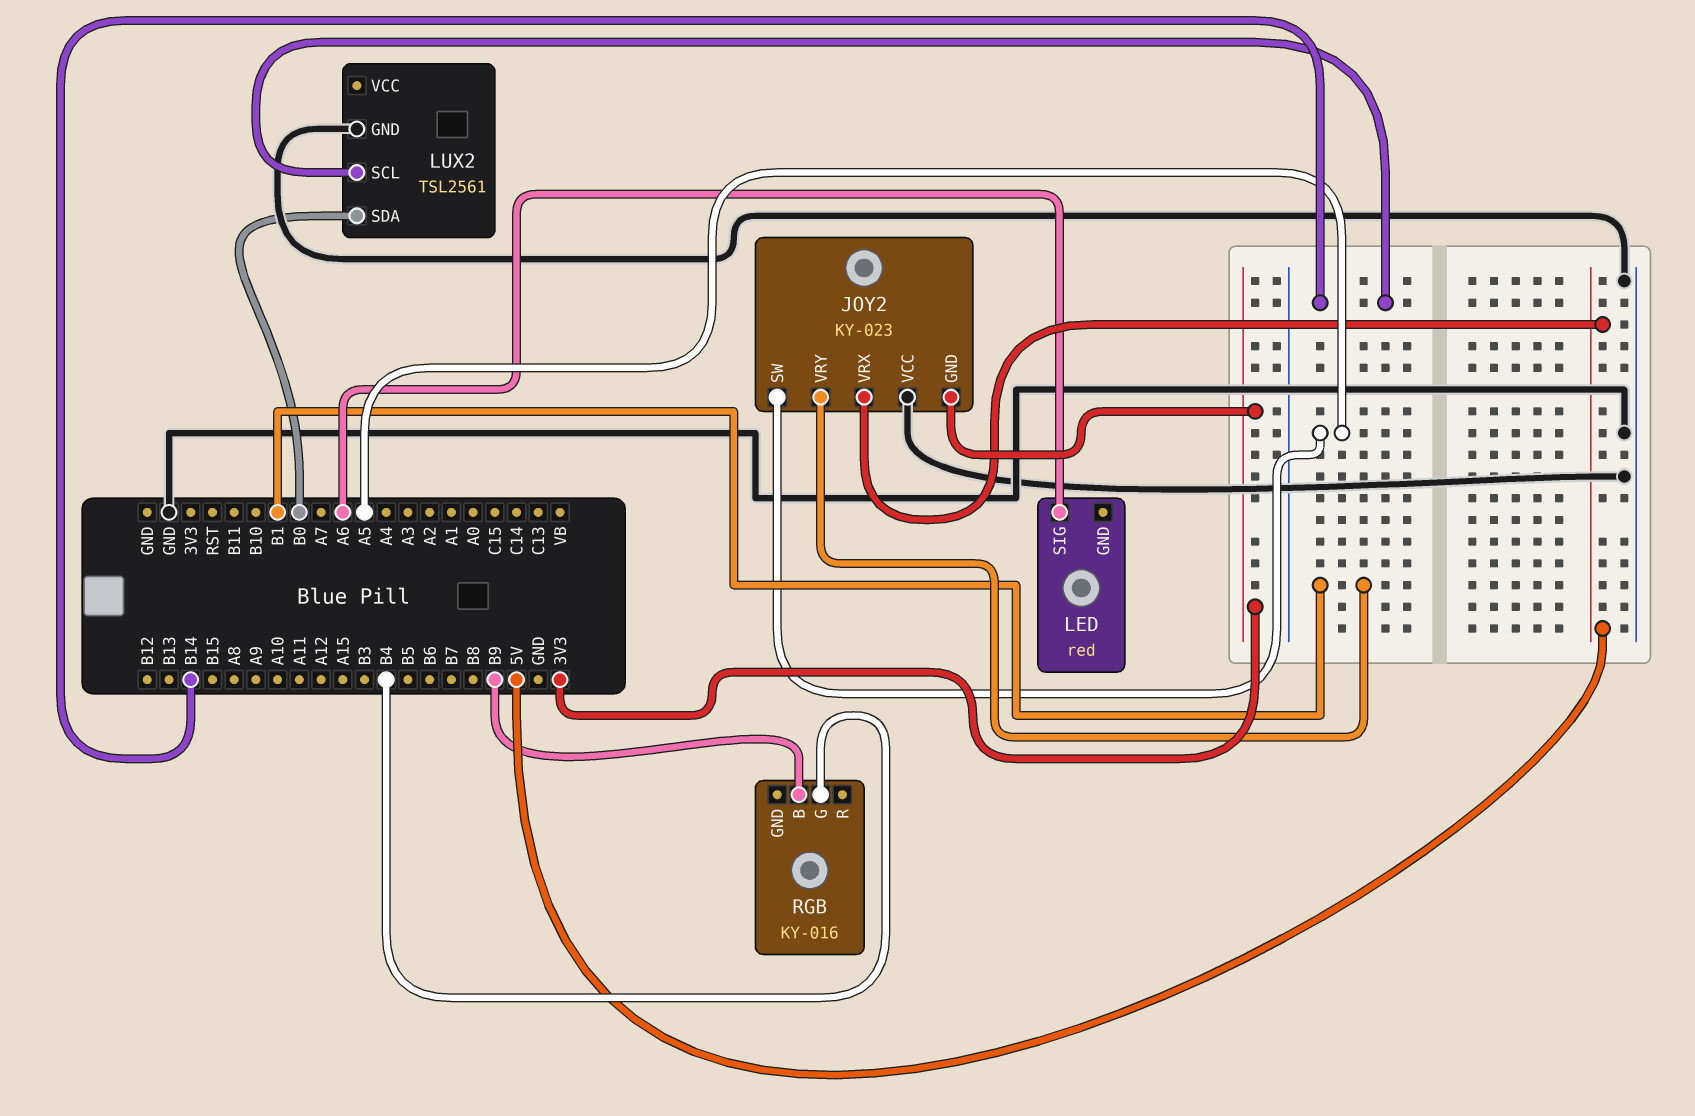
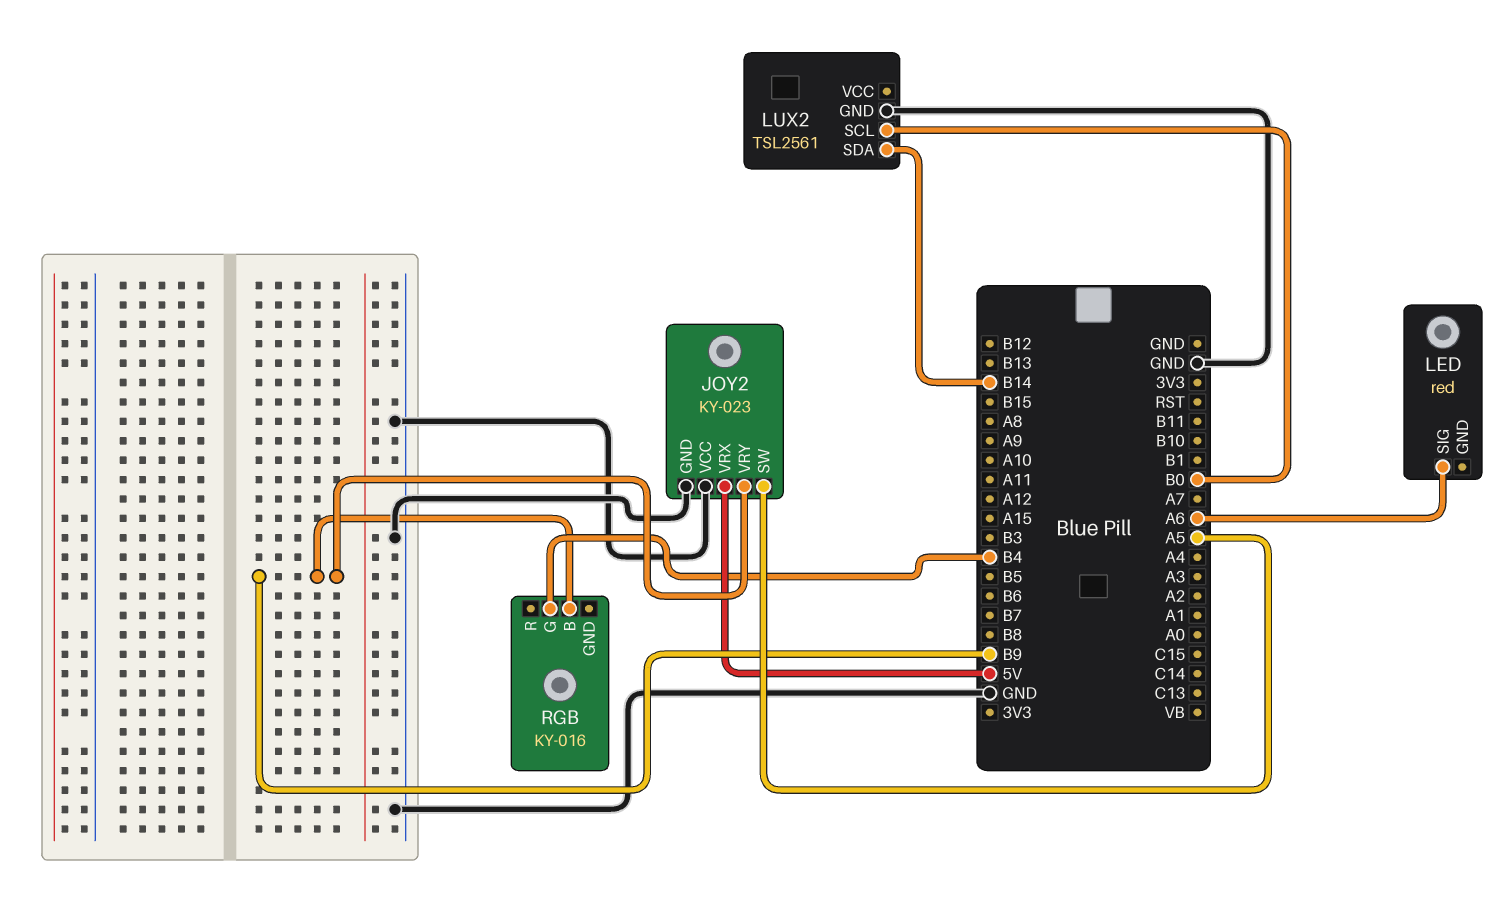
JOY2 pin GND: 3V3 -> GND
JOY2 pin VRY: B1 -> B9
LUX2 pin SCL: B14 -> B0
LUX2 pin SDA: B0 -> B14

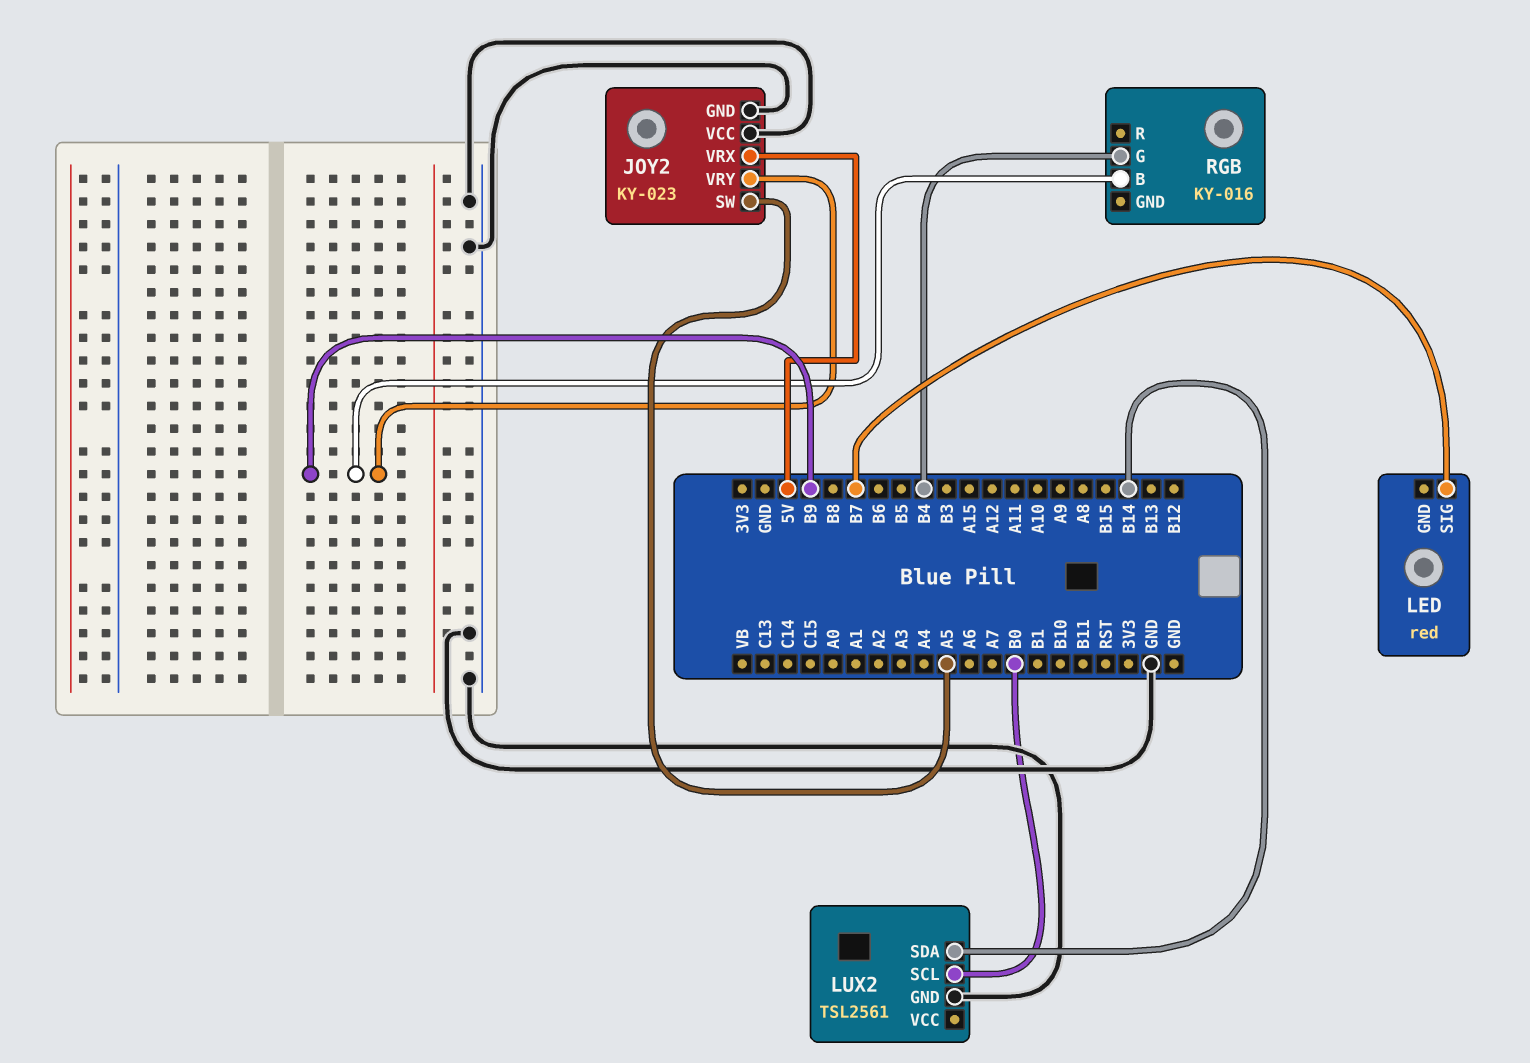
LED pin SIG: A6 -> B7

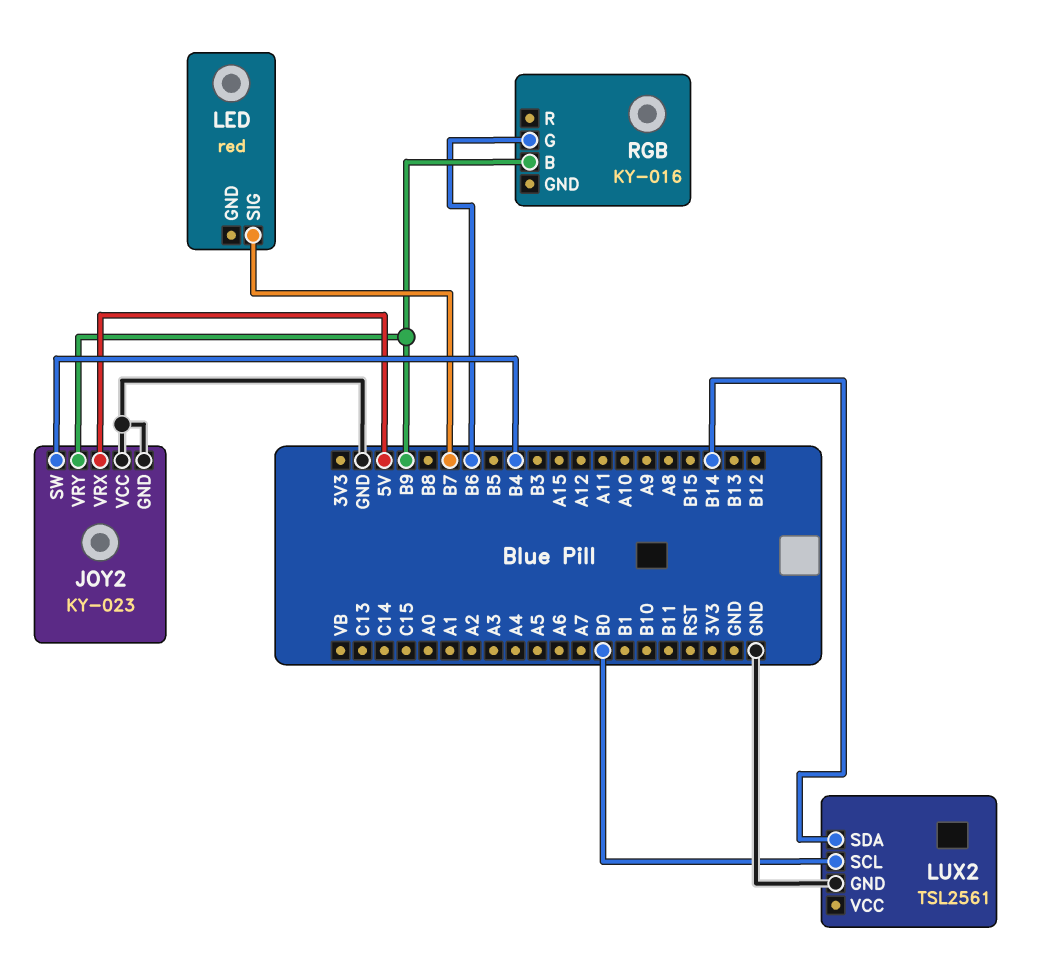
JOY2 pin SW: A5 -> B4
RGB pin G: B4 -> B6

